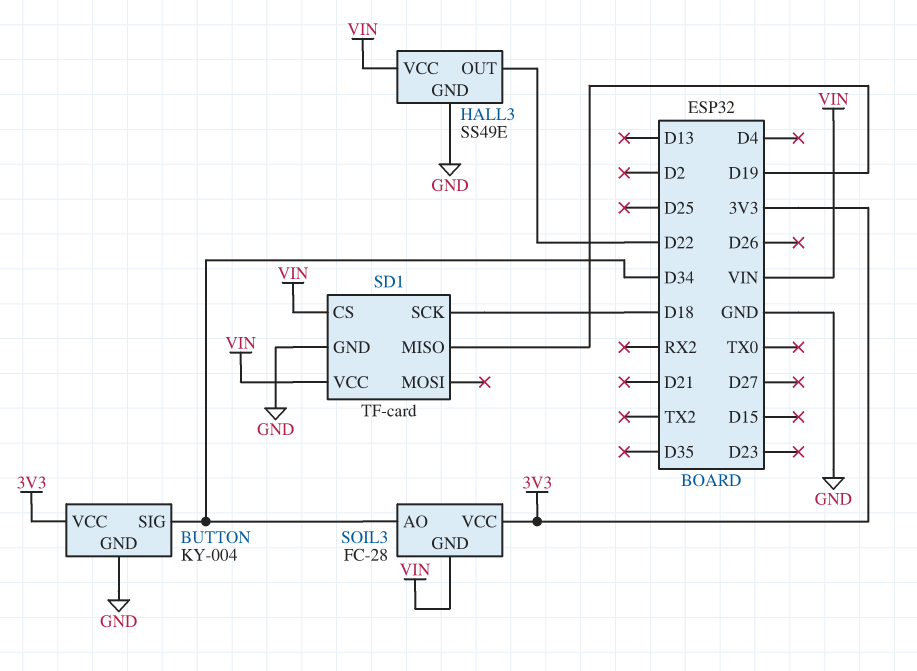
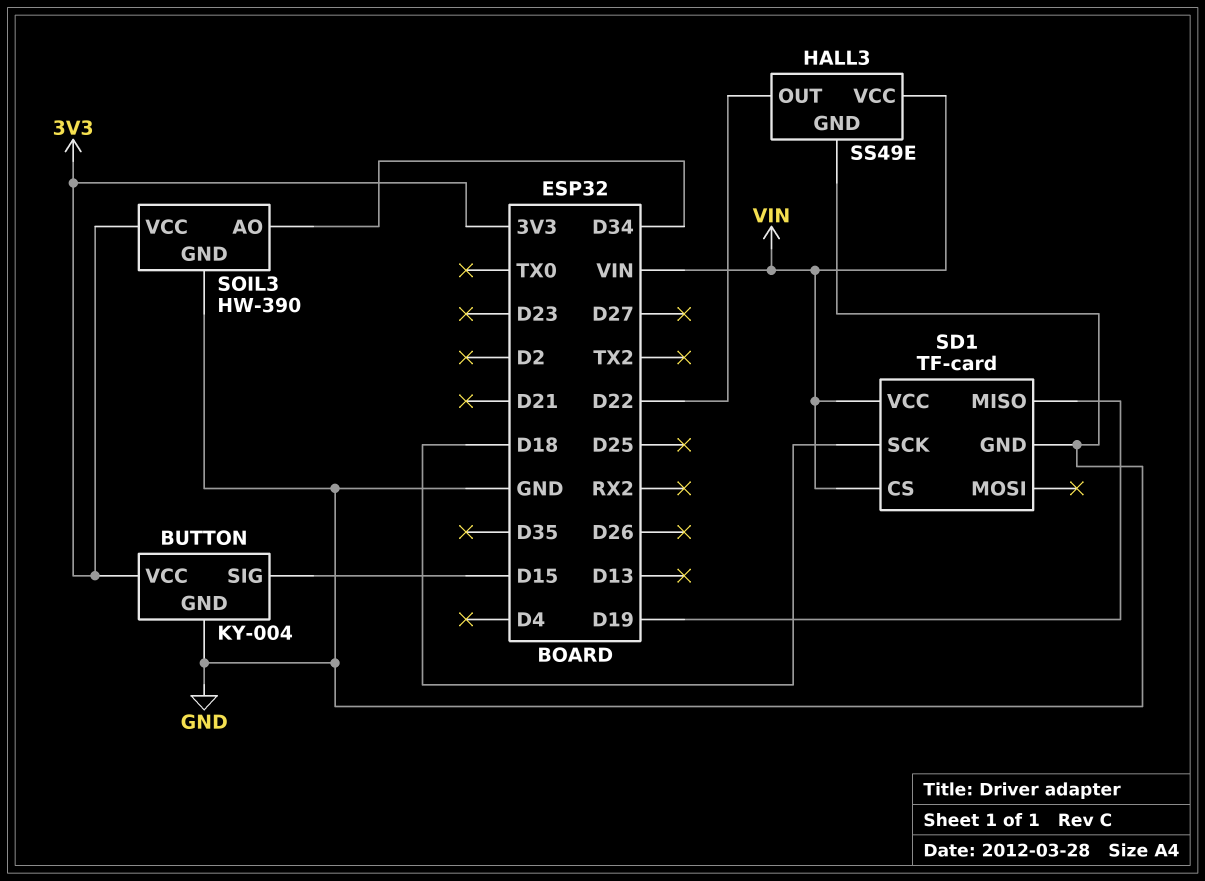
BUTTON pin SIG: D34 -> D15
SOIL3: FC-28 -> HW-390
SOIL3 pin GND: VIN -> GND

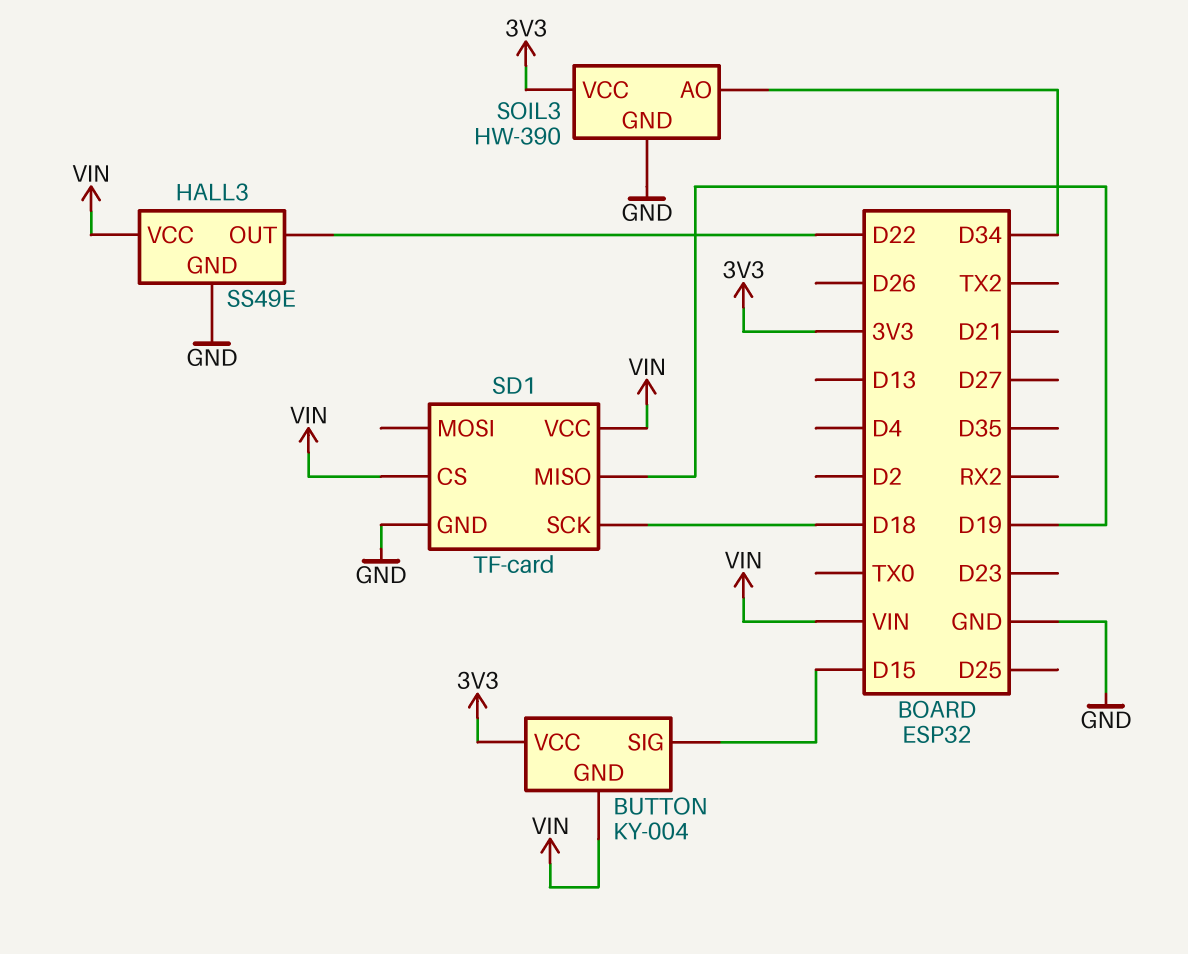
BUTTON pin GND: GND -> VIN

